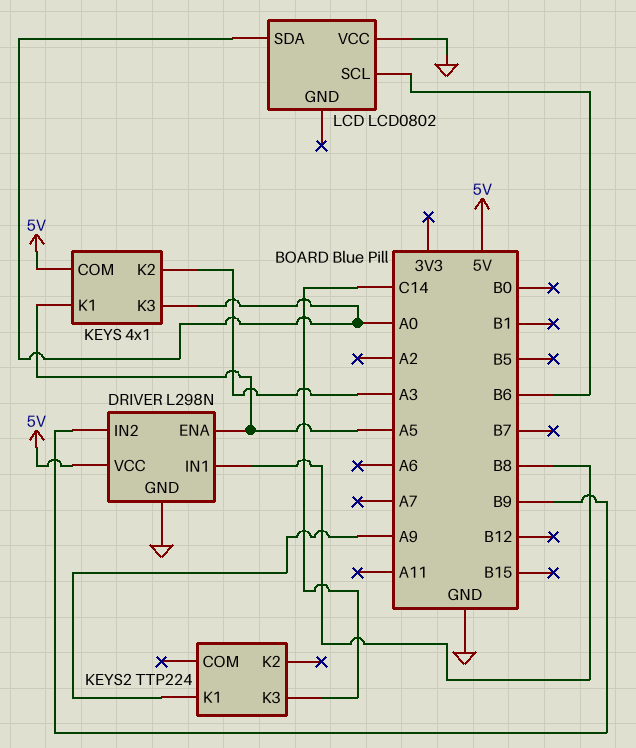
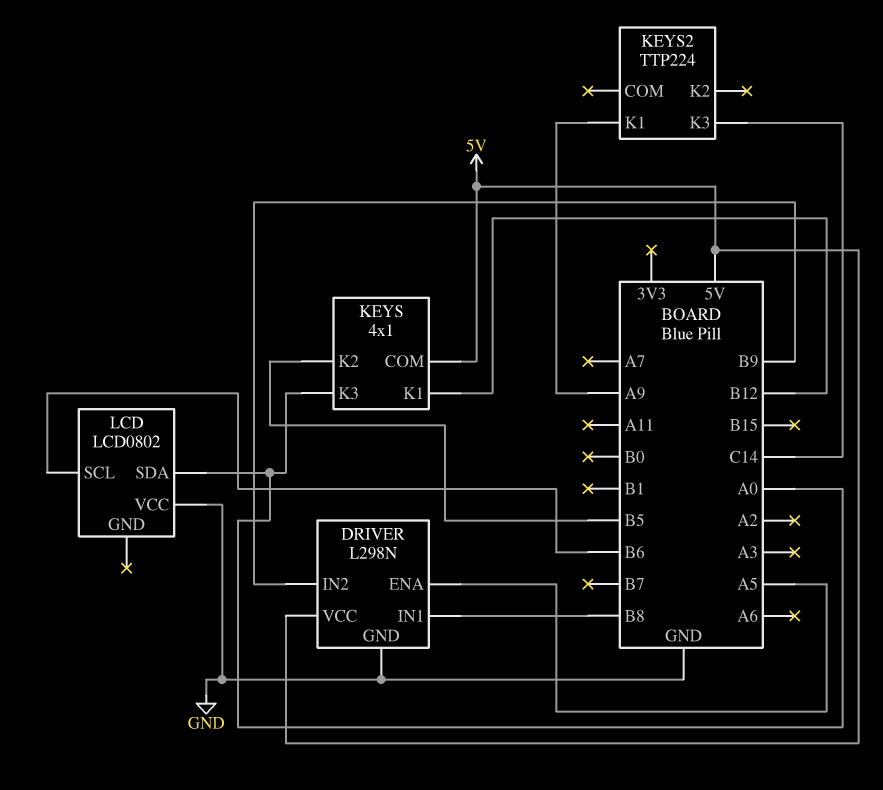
KEYS pin K1: A5 -> B12
KEYS pin K2: A3 -> B5

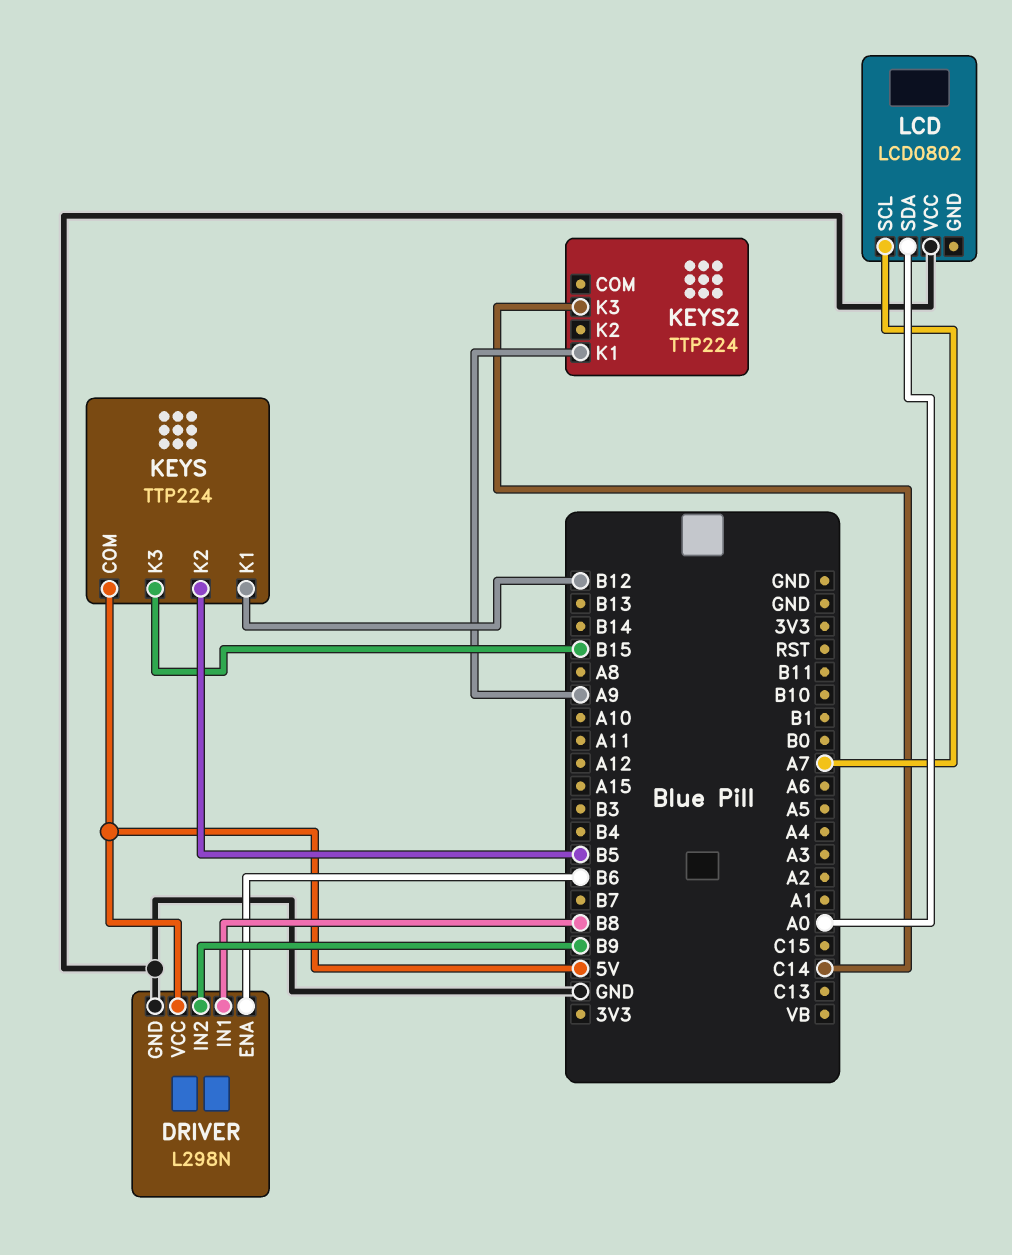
DRIVER pin ENA: A5 -> B6
KEYS: 4x1 -> TTP224
KEYS pin K3: A0 -> B15
LCD pin SCL: B6 -> A7

